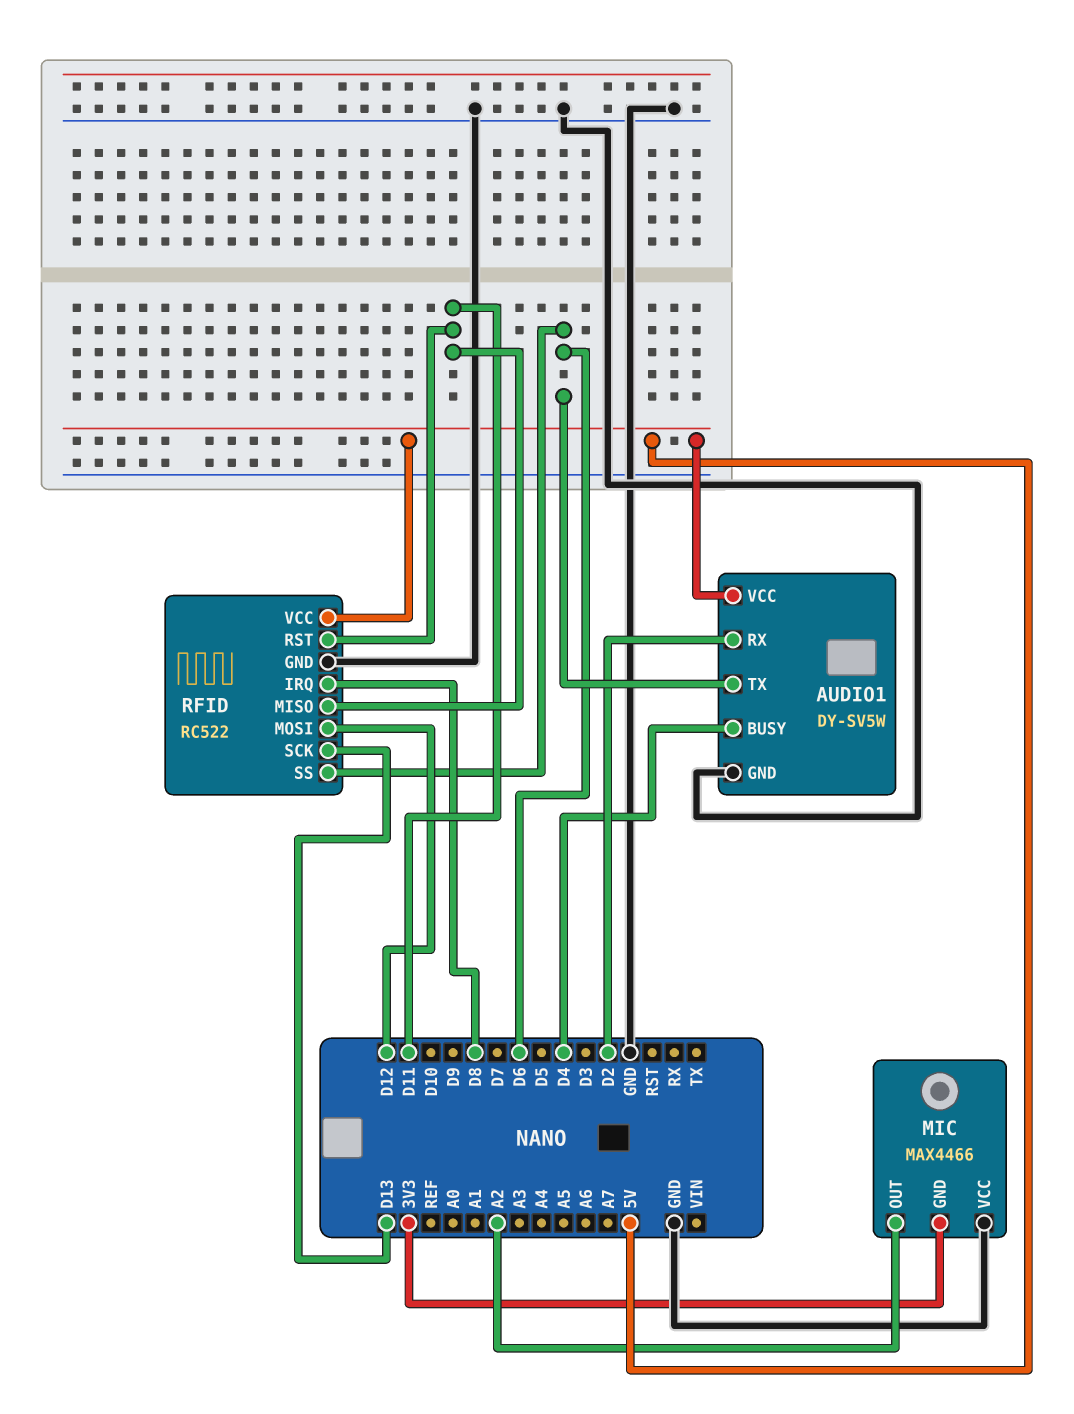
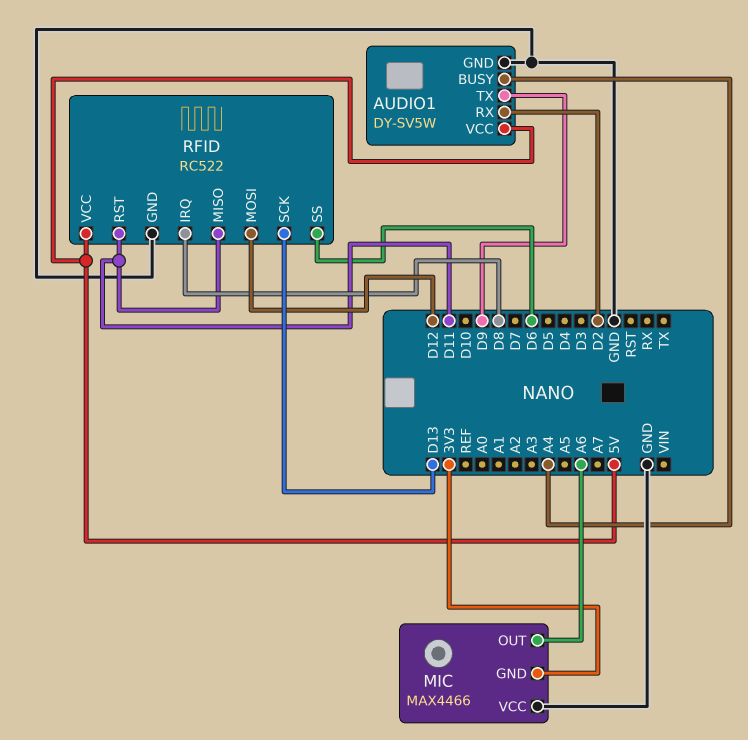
AUDIO1 pin BUSY: D4 -> A4
AUDIO1 pin TX: D6 -> D9
MIC pin OUT: A2 -> A6

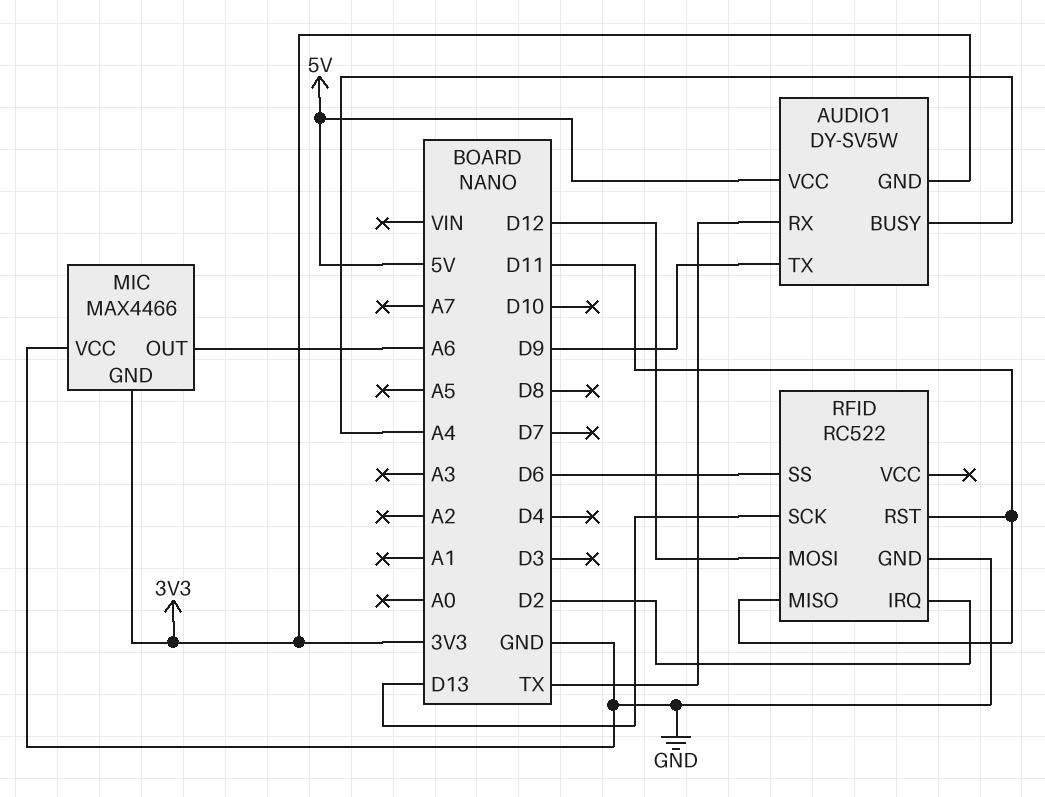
AUDIO1 pin GND: GND -> 3V3
AUDIO1 pin RX: D2 -> TX
RFID pin IRQ: D8 -> D2
RFID pin VCC: 5V -> none

